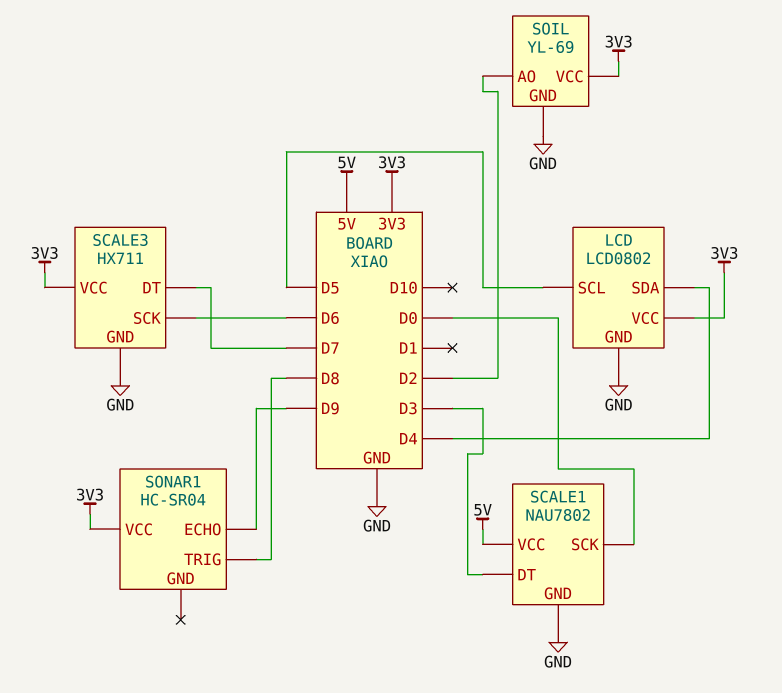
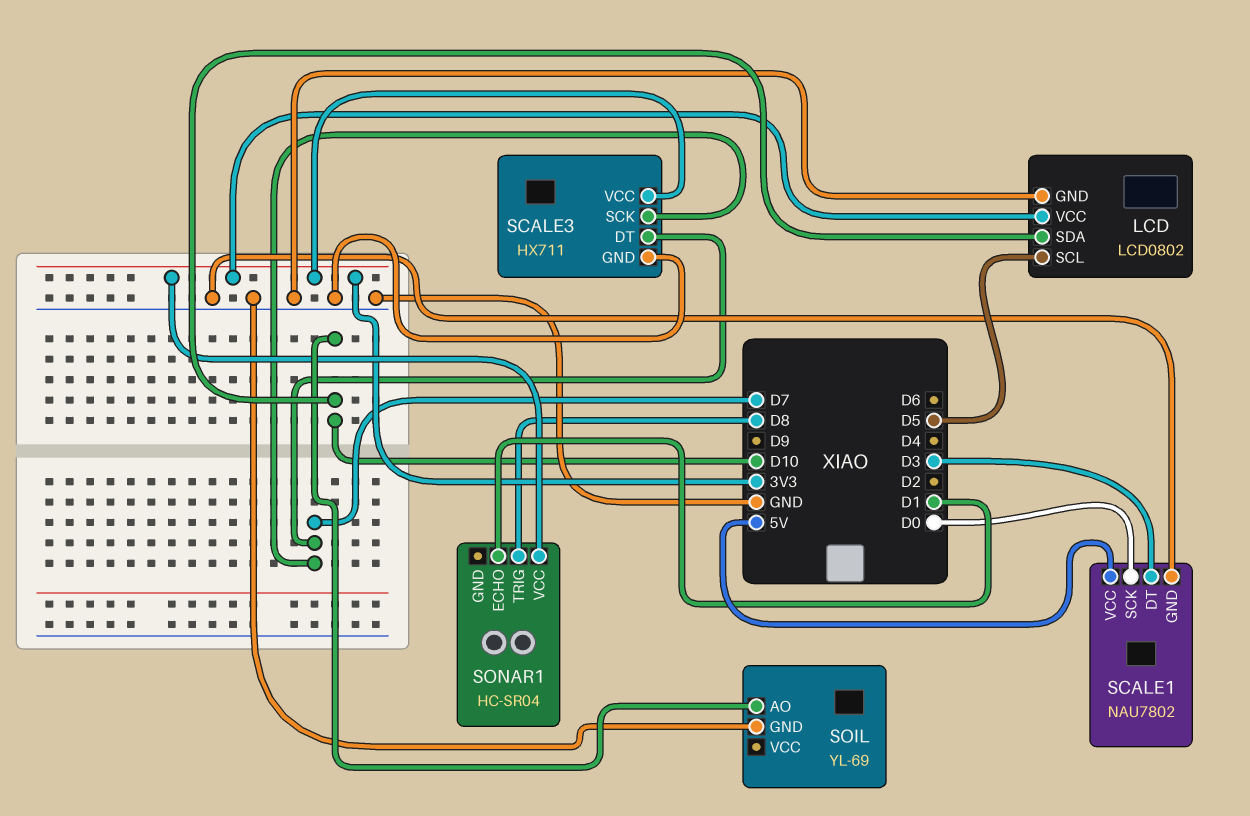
LCD pin SDA: D4 -> D10
SCALE3 pin SCK: D6 -> D7
SOIL pin AO: D2 -> D10
SOIL pin VCC: 3V3 -> none
SONAR1 pin ECHO: D9 -> D1

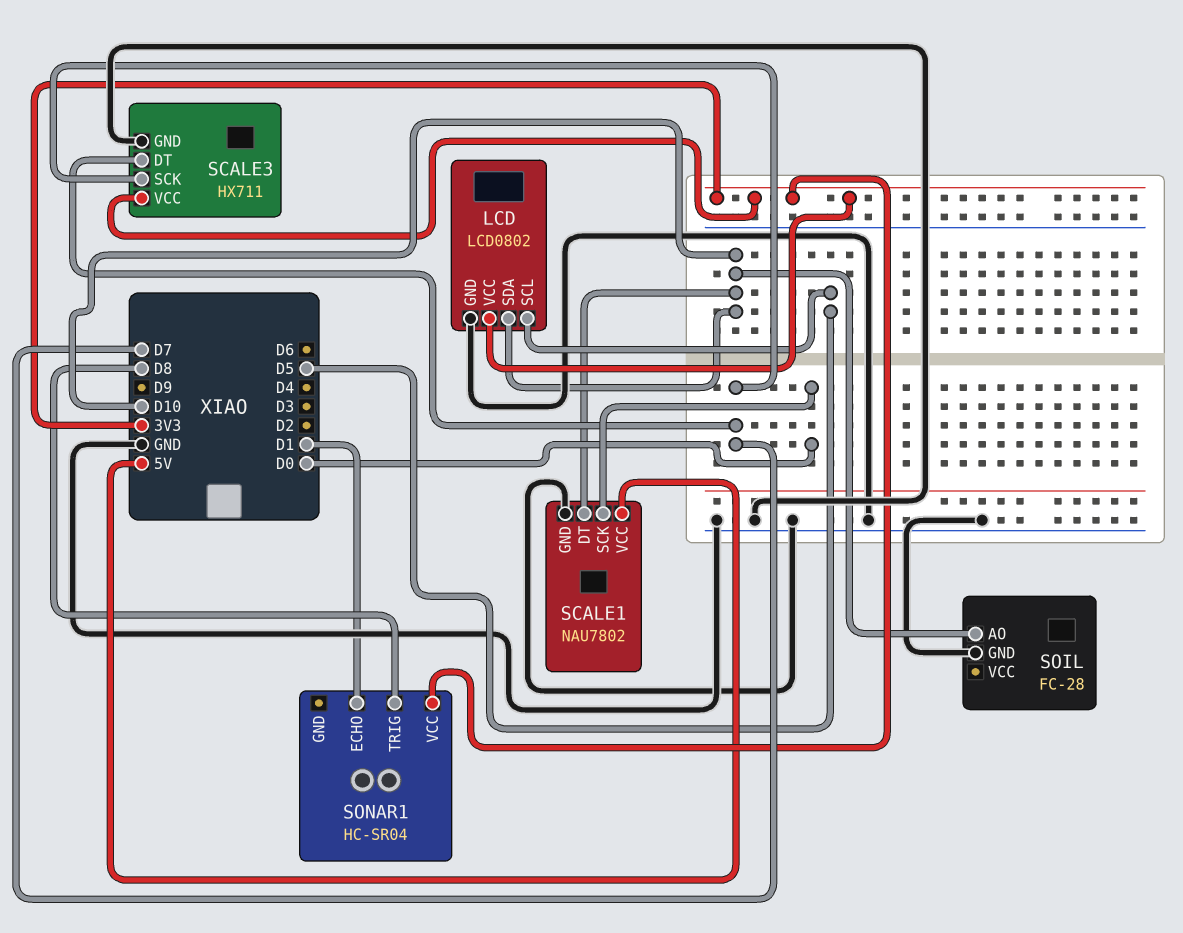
SCALE1 pin DT: D3 -> D10
SOIL: YL-69 -> FC-28

